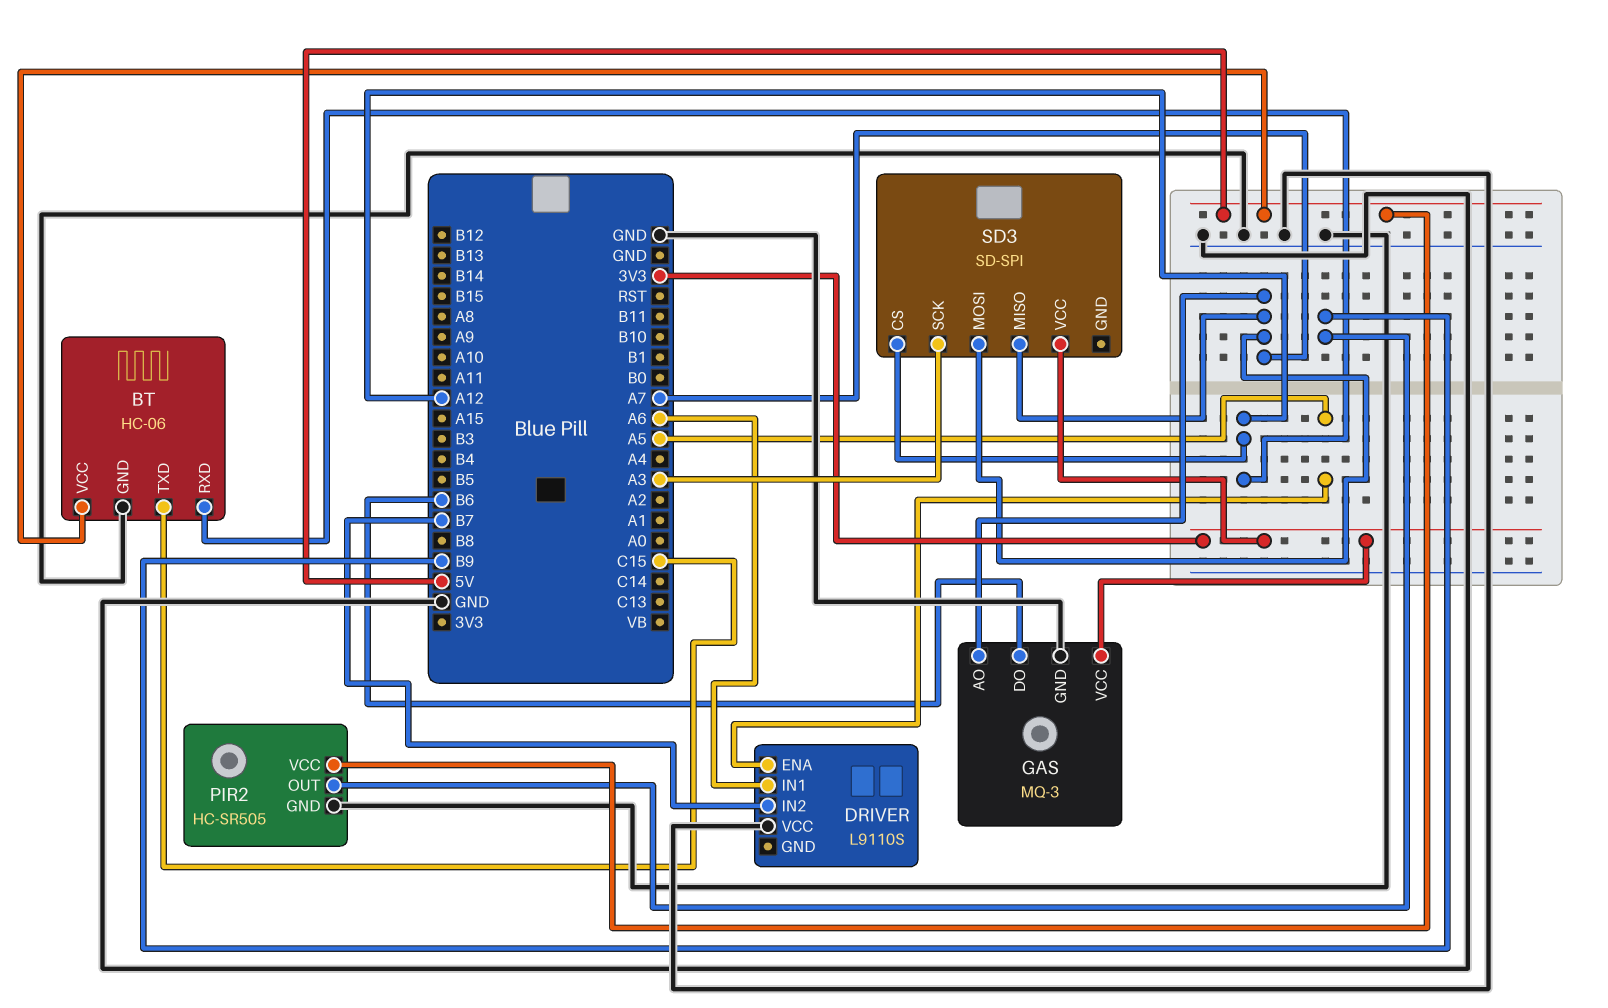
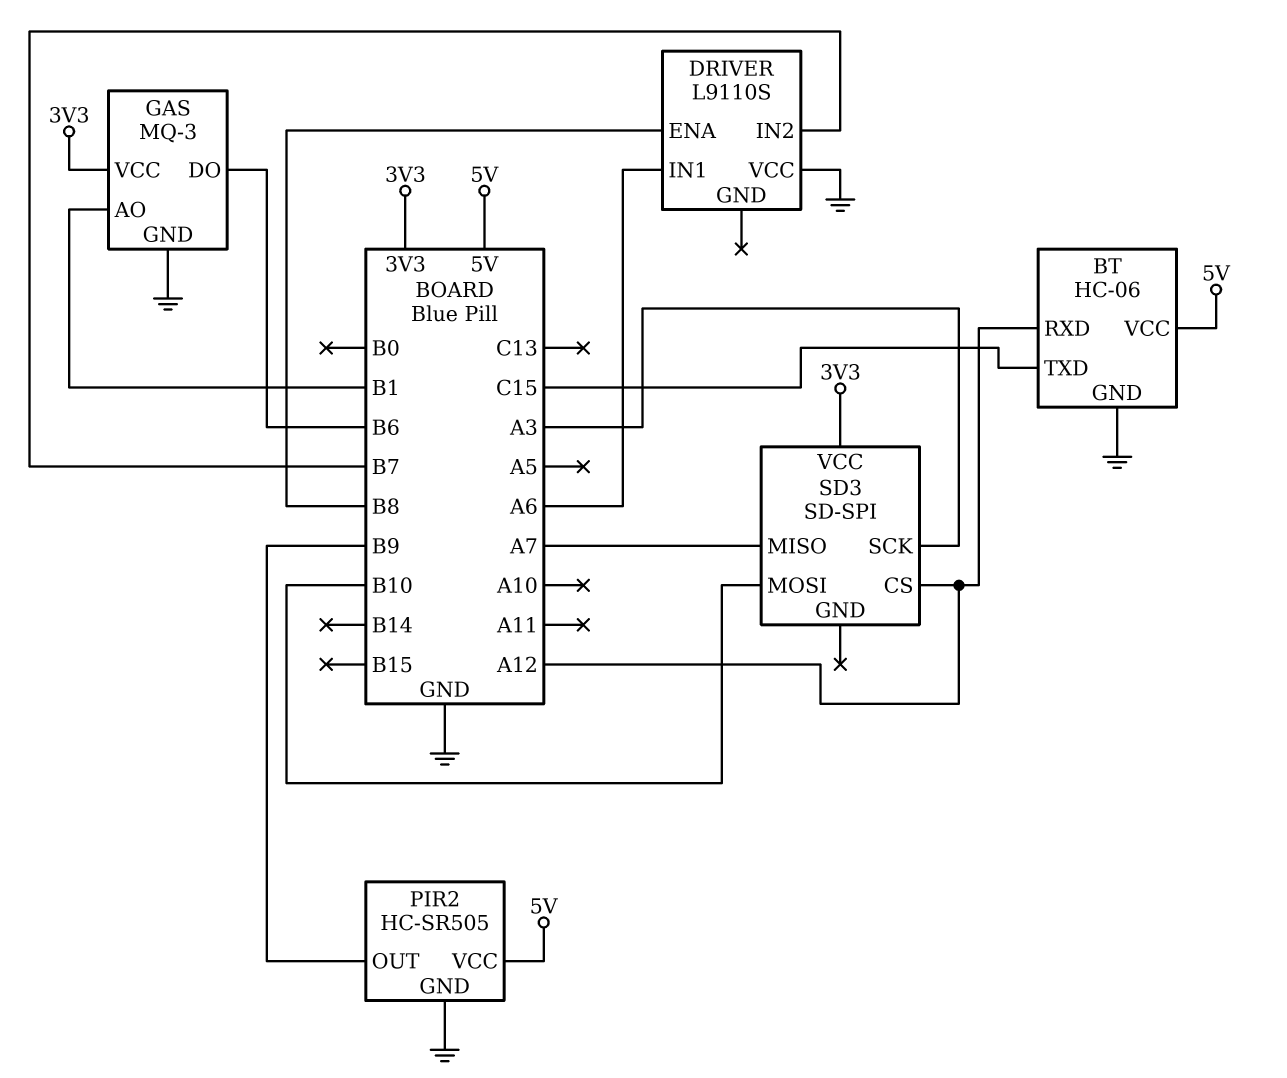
DRIVER pin ENA: A5 -> B8
GAS pin AO: A7 -> B1
SD3 pin MOSI: A7 -> B10

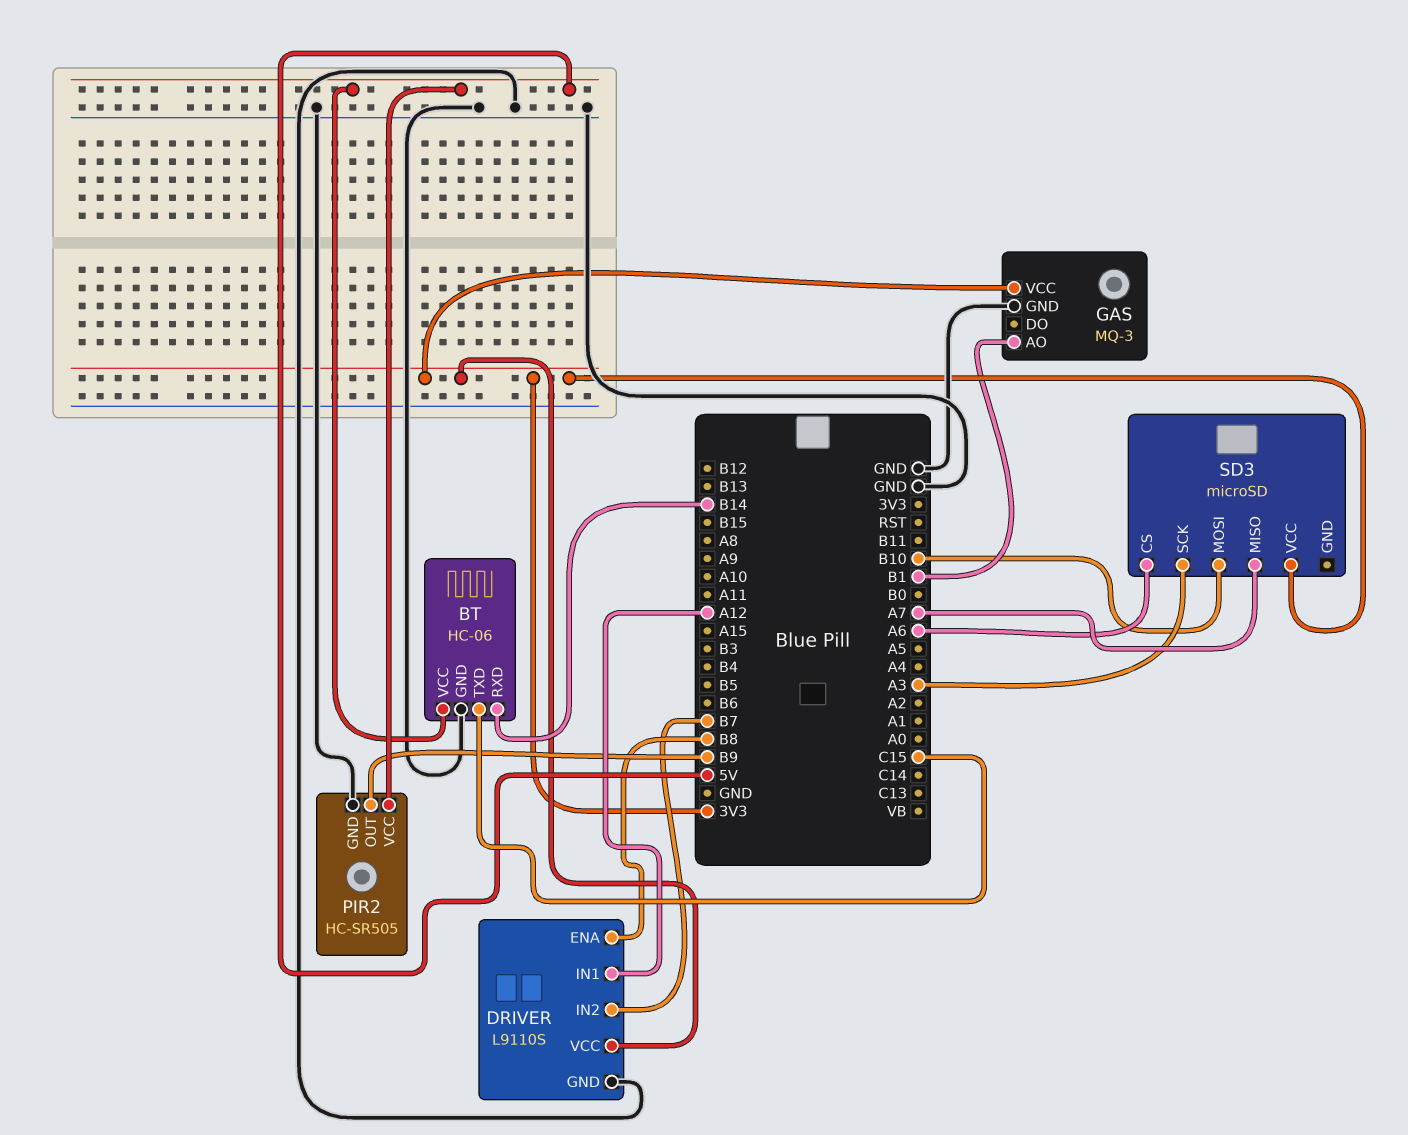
BT pin RXD: A12 -> B14
DRIVER pin GND: none -> GND
DRIVER pin IN1: A6 -> A12
DRIVER pin VCC: GND -> 3V3
GAS pin DO: B6 -> none
SD3: SD-SPI -> microSD
SD3 pin CS: A12 -> A6

